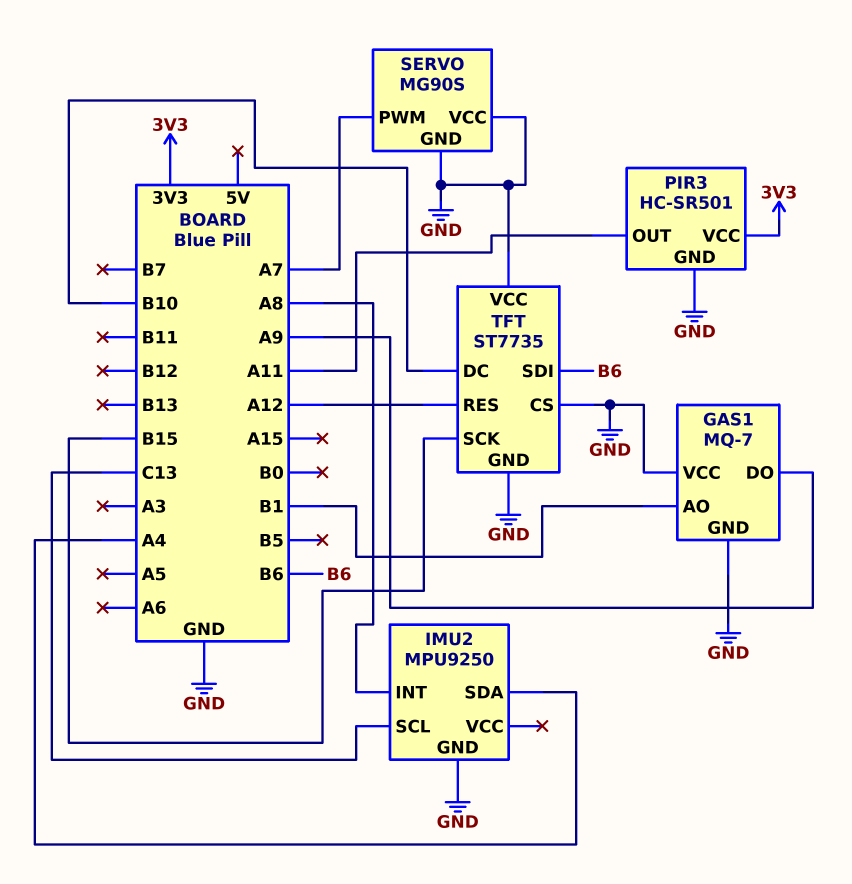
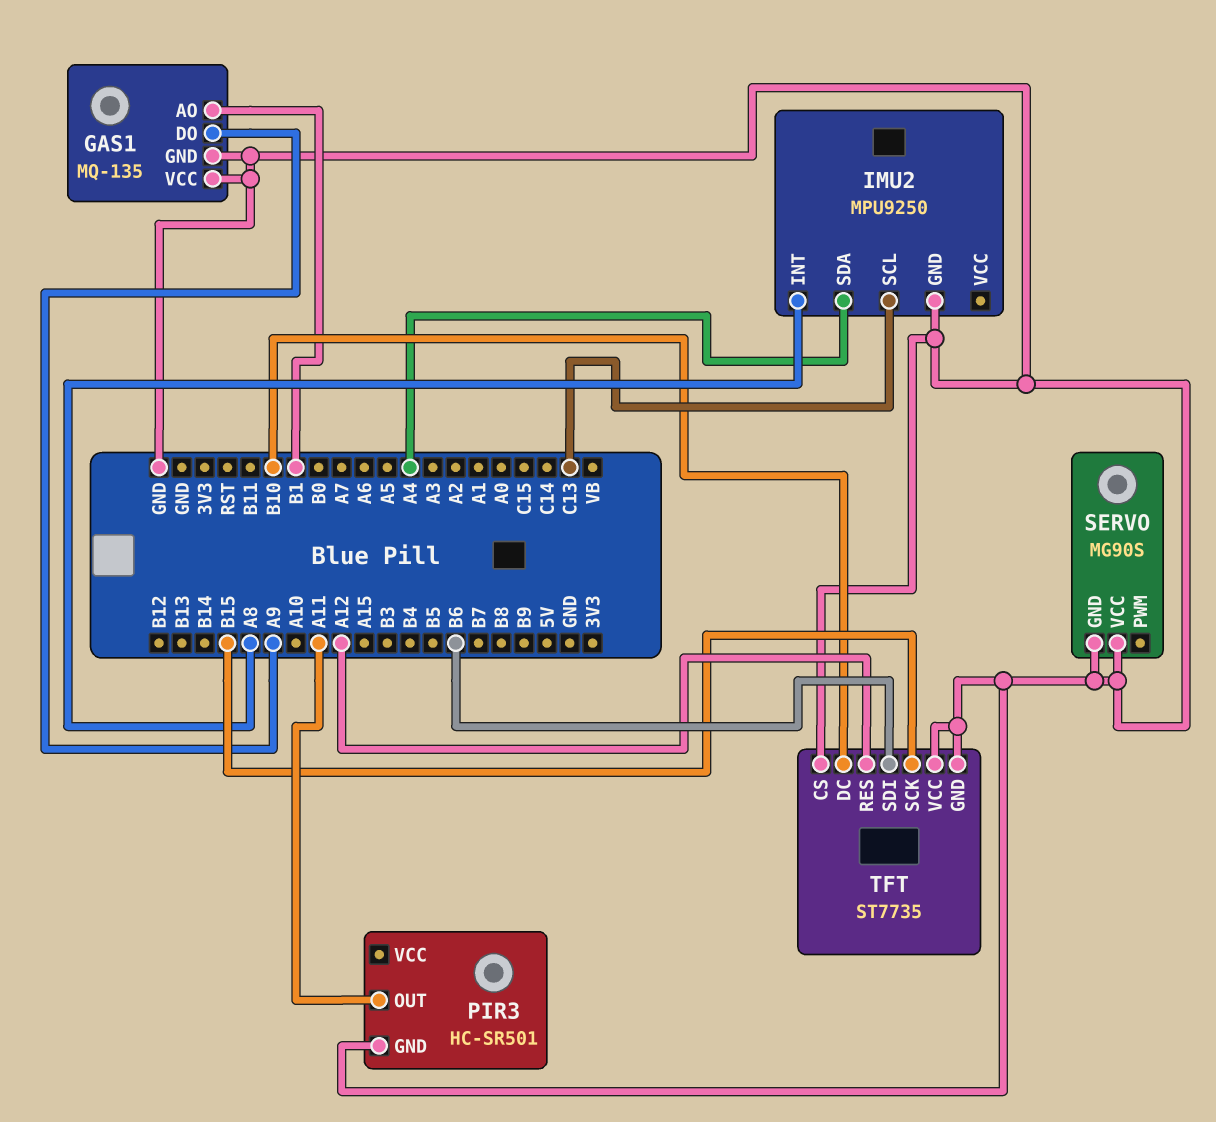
GAS1: MQ-7 -> MQ-135
PIR3 pin VCC: 3V3 -> none
SERVO pin PWM: A7 -> none

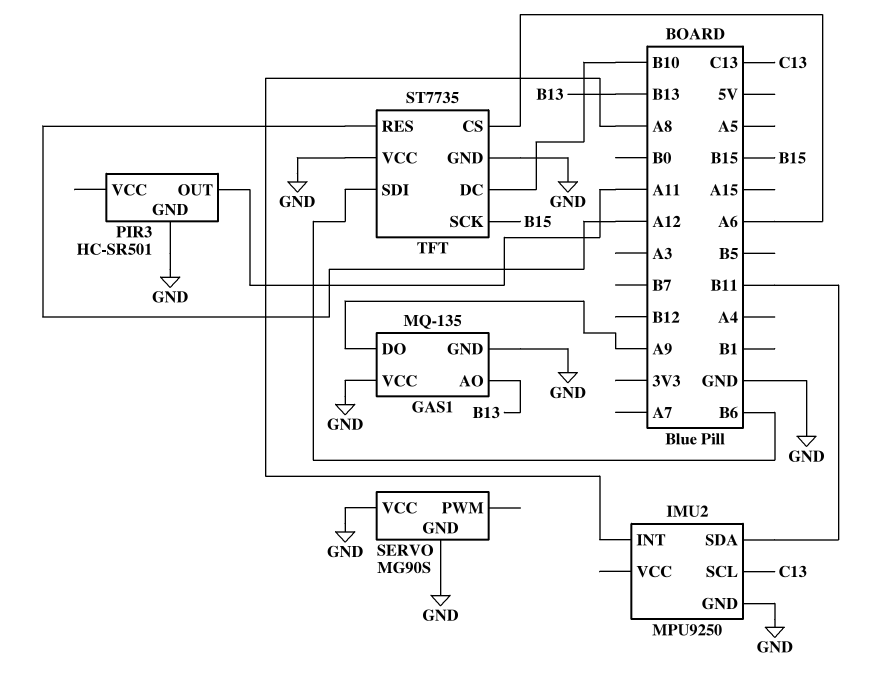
GAS1 pin AO: B1 -> B13
IMU2 pin SDA: A4 -> B11
TFT pin CS: GND -> A6

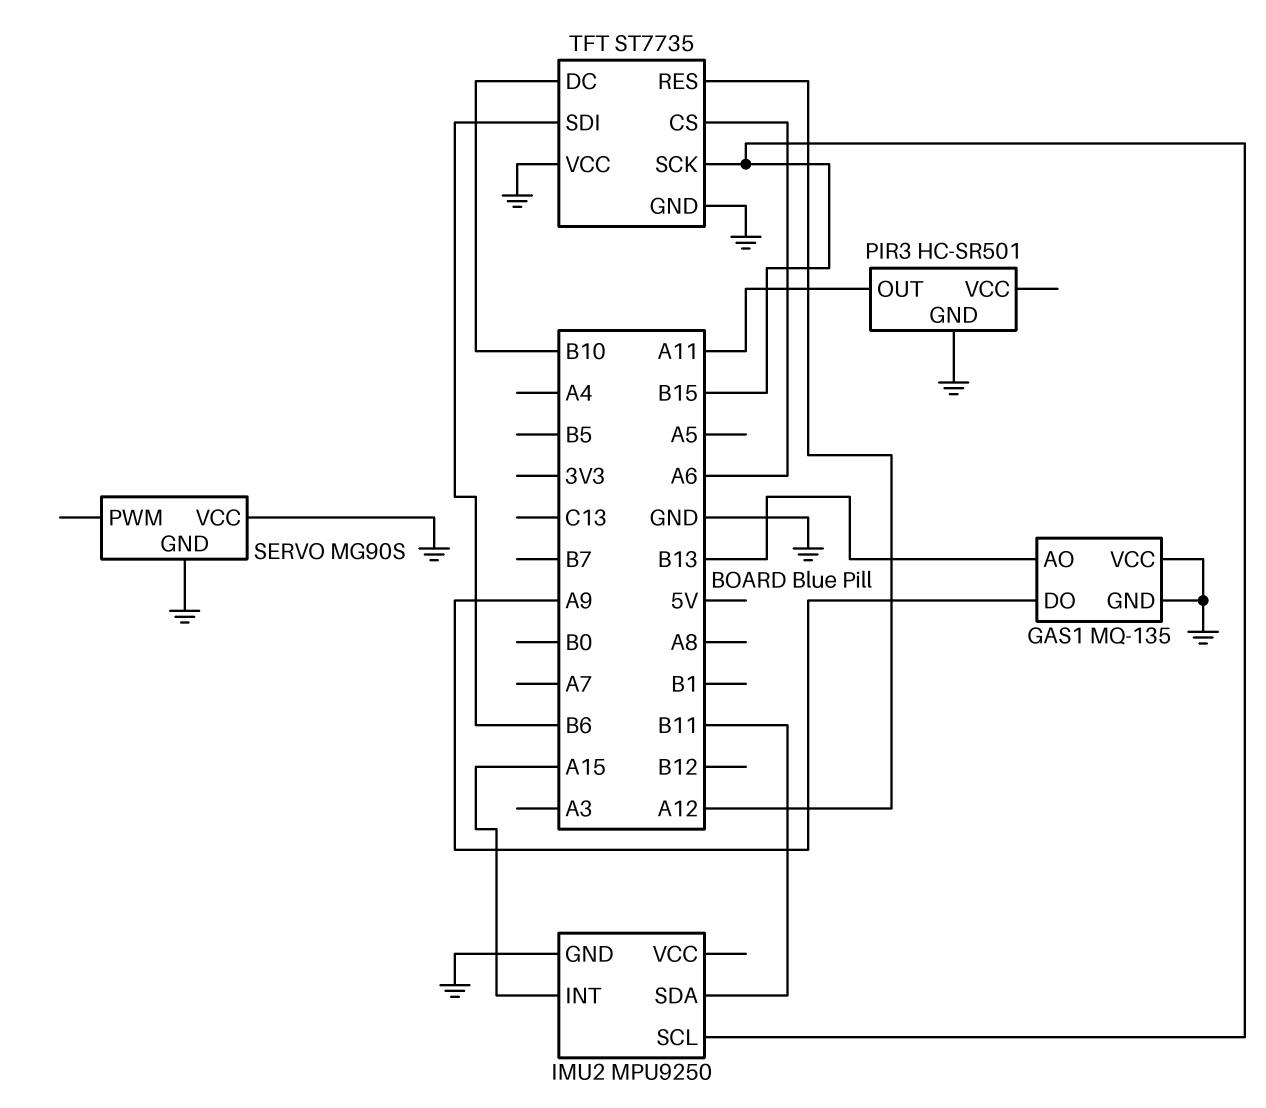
IMU2 pin INT: A8 -> A15
IMU2 pin SCL: C13 -> B15

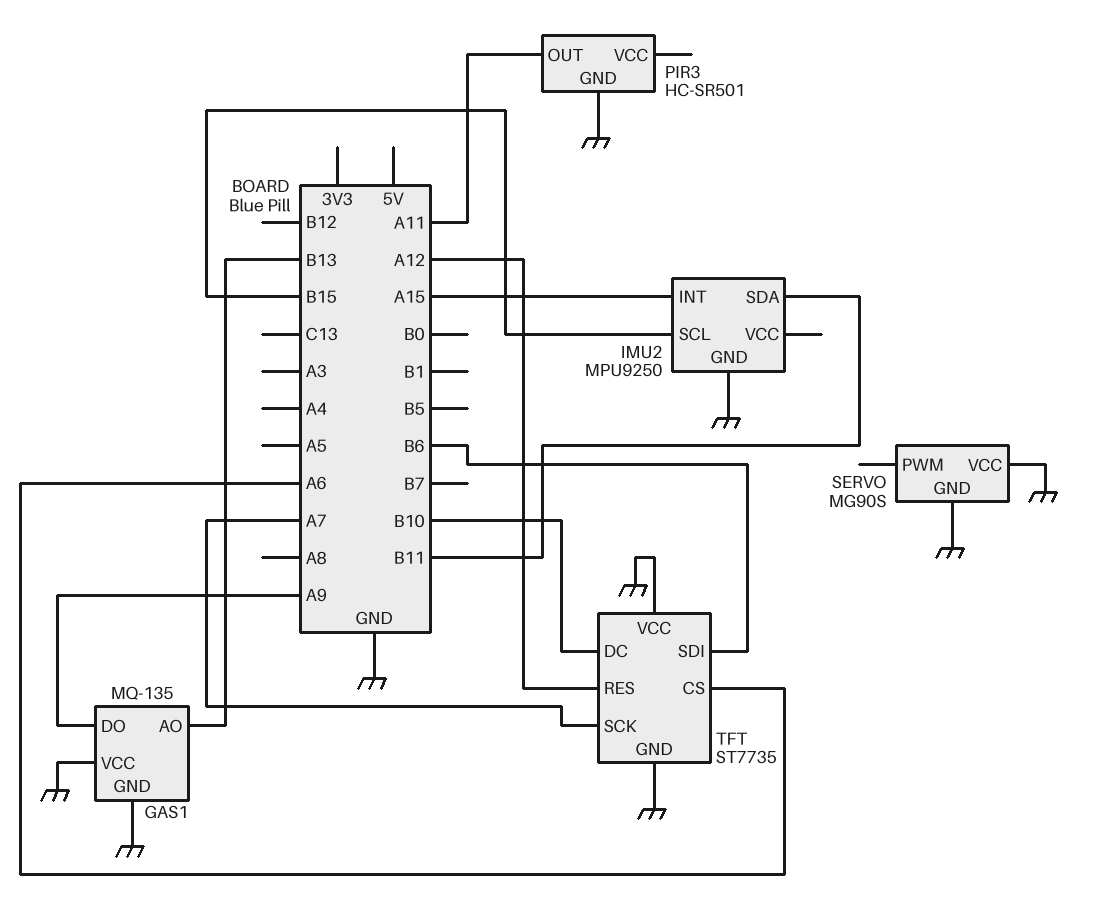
TFT pin SCK: B15 -> A7

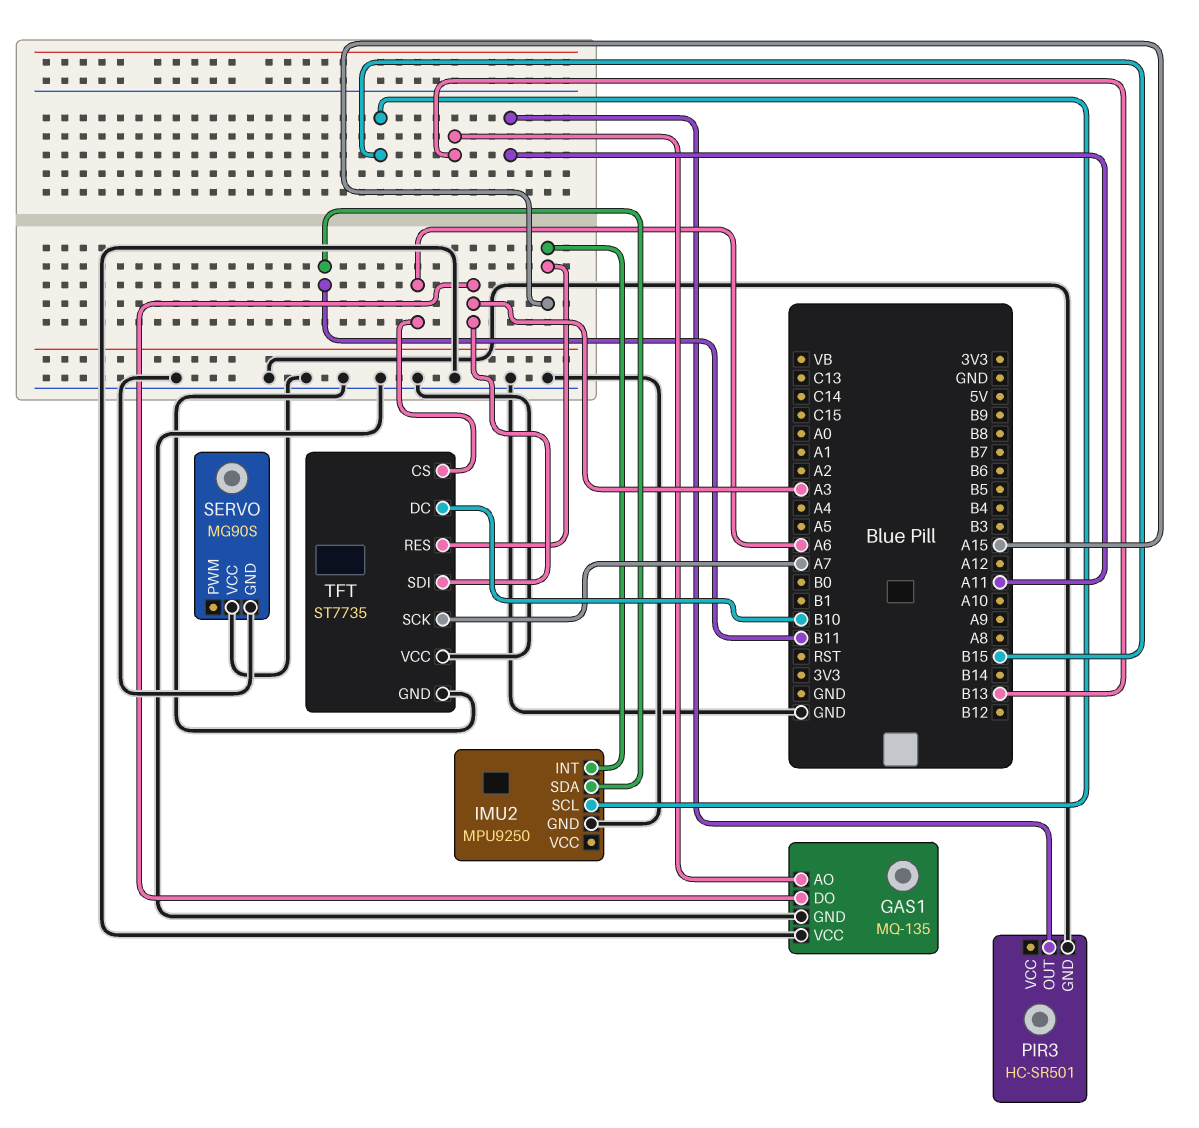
GAS1 pin DO: A9 -> A3
TFT pin RES: A12 -> A15
TFT pin SDI: B6 -> A3

